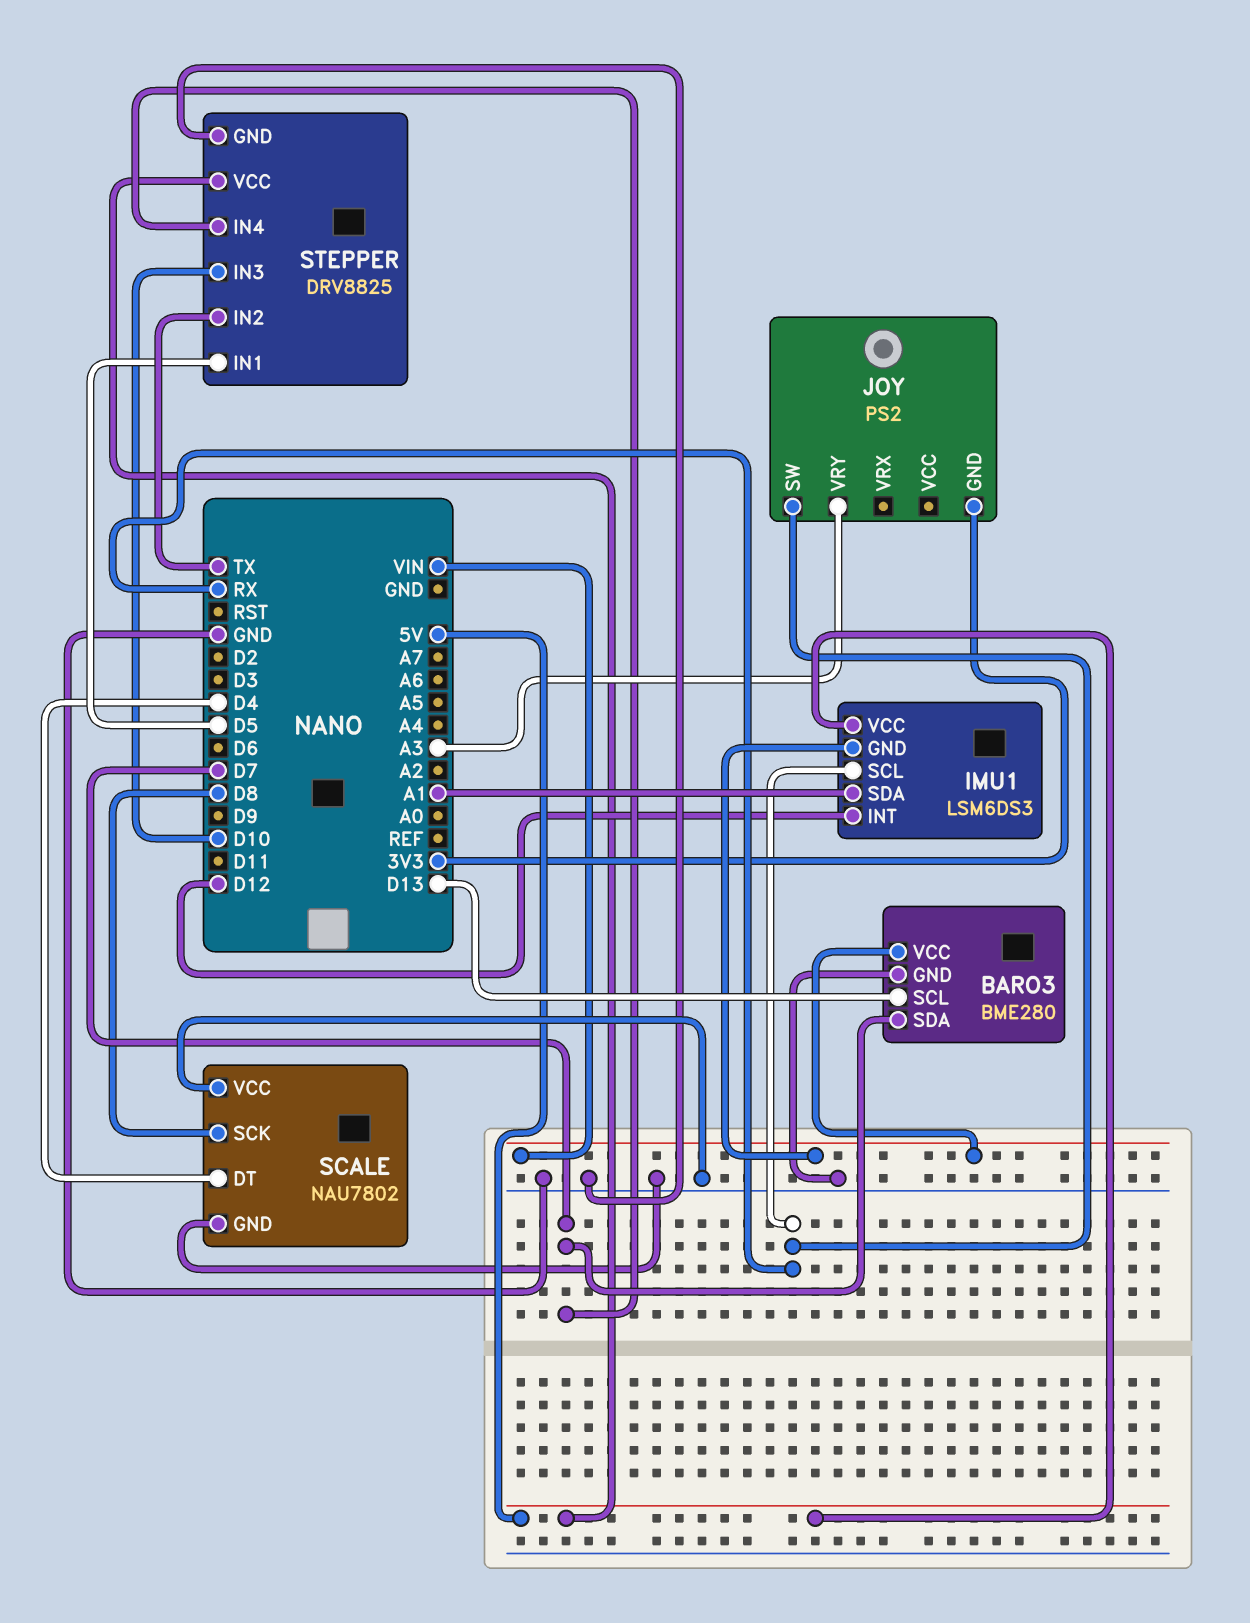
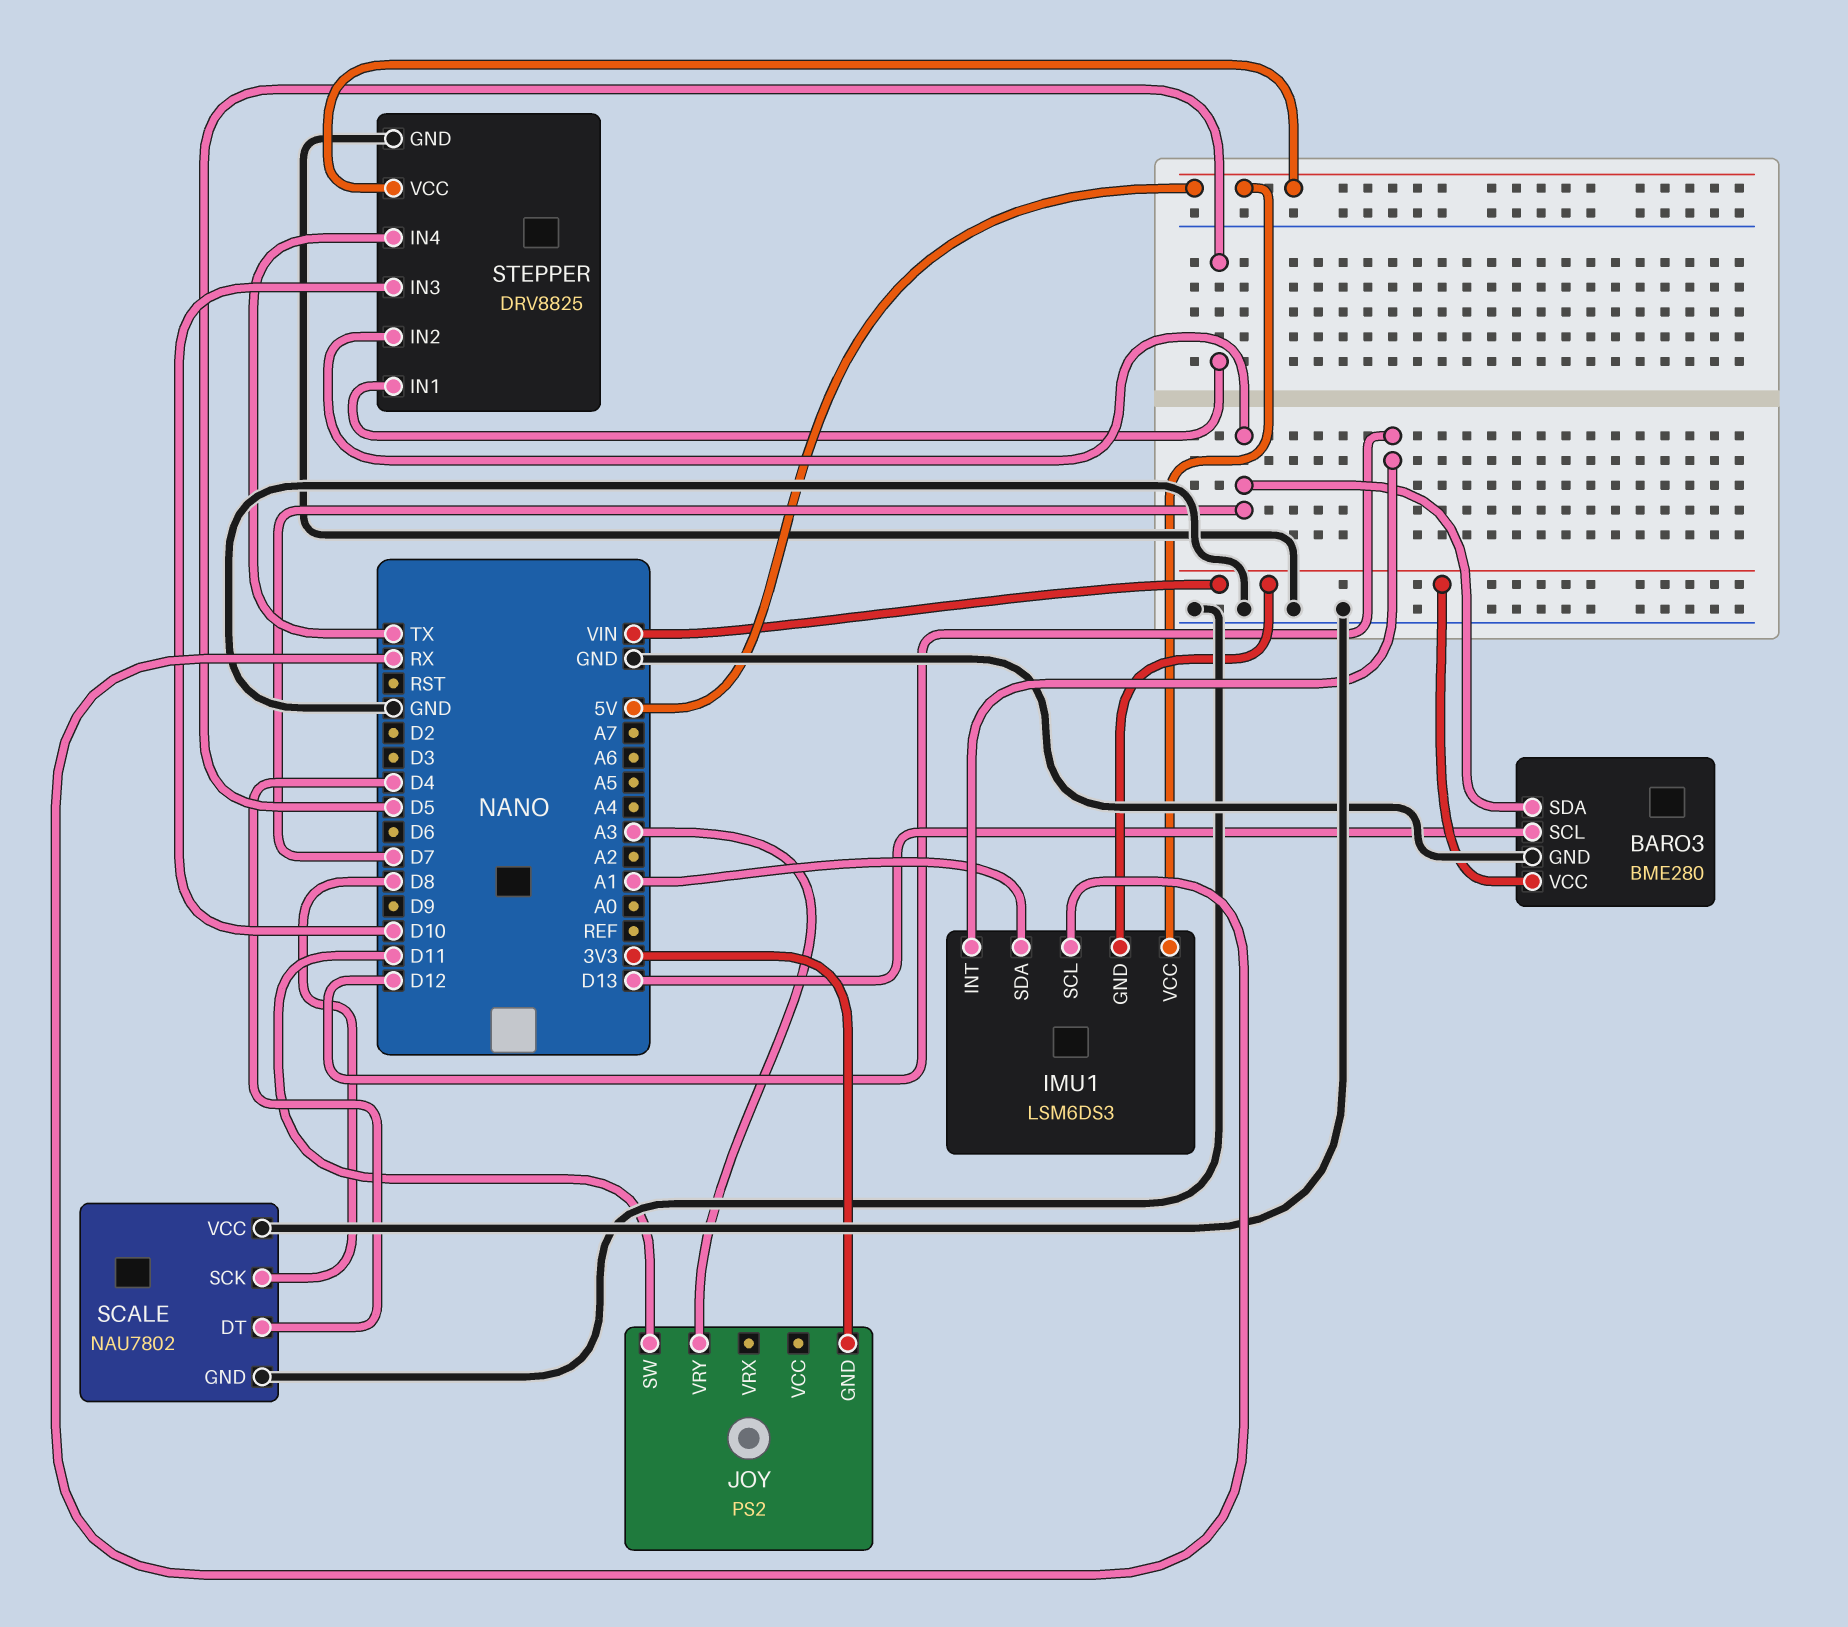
JOY pin SW: RX -> D11
STEPPER pin IN2: TX -> D7
STEPPER pin IN4: D7 -> TX

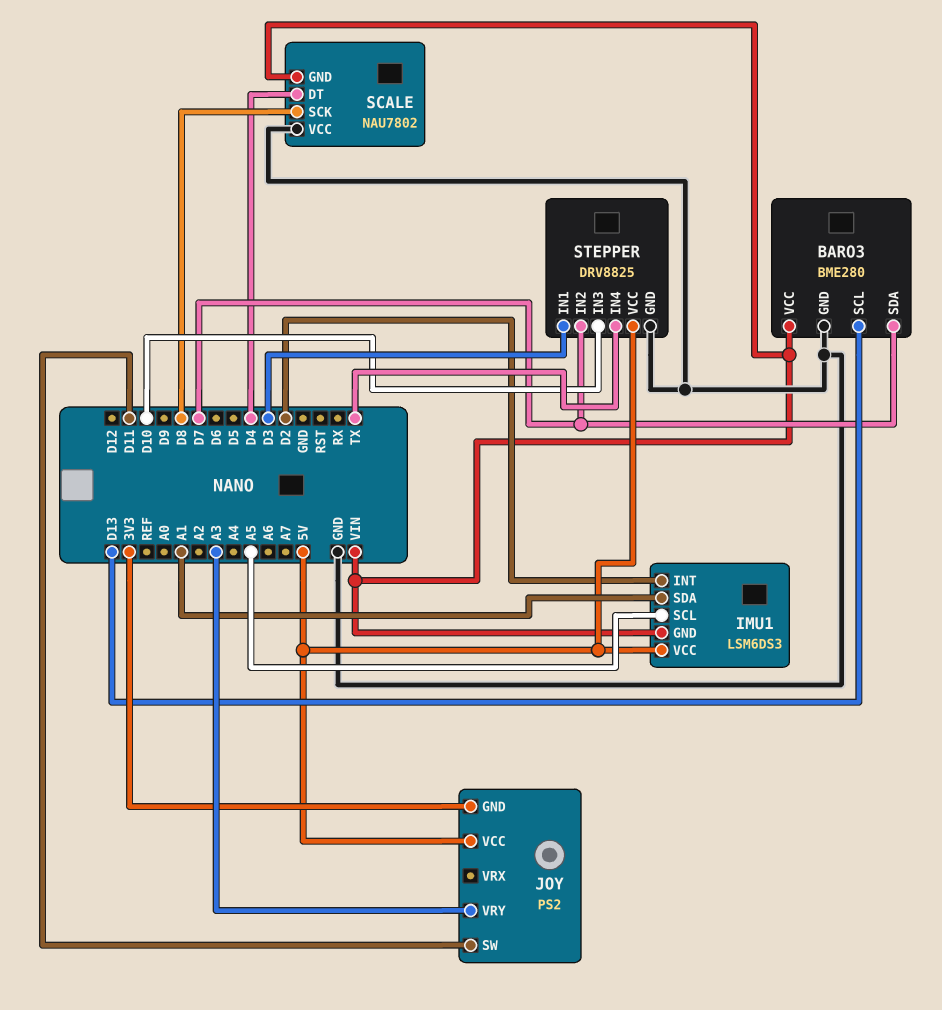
IMU1 pin INT: D12 -> D2
IMU1 pin SCL: RX -> A5
JOY pin VCC: none -> 5V
SCALE pin GND: GND -> VIN
STEPPER pin IN1: D5 -> D3

